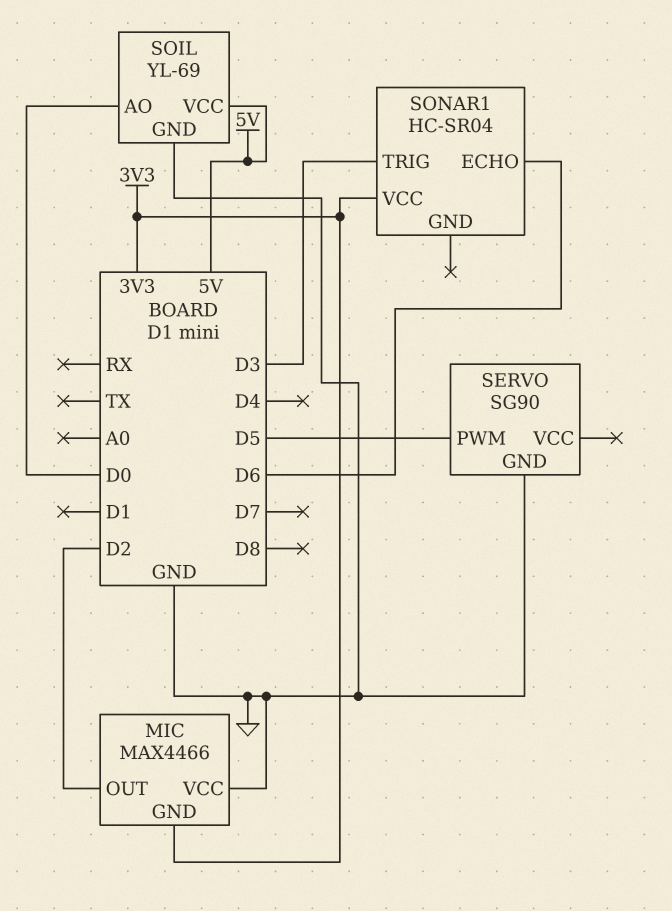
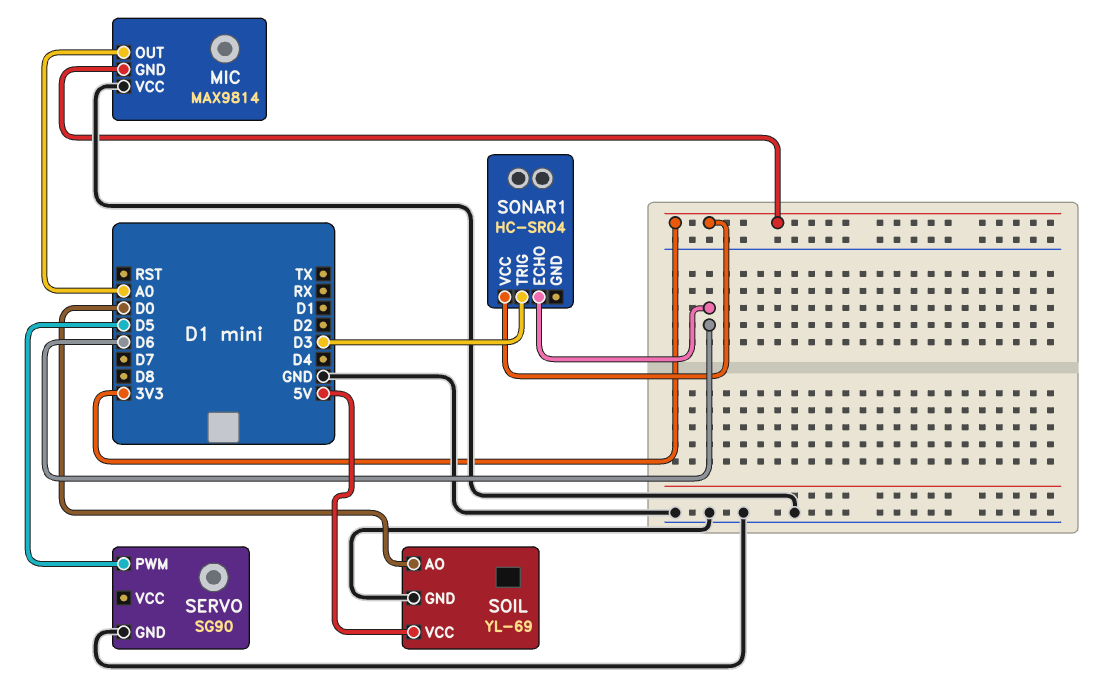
MIC: MAX4466 -> MAX9814
MIC pin OUT: D2 -> A0

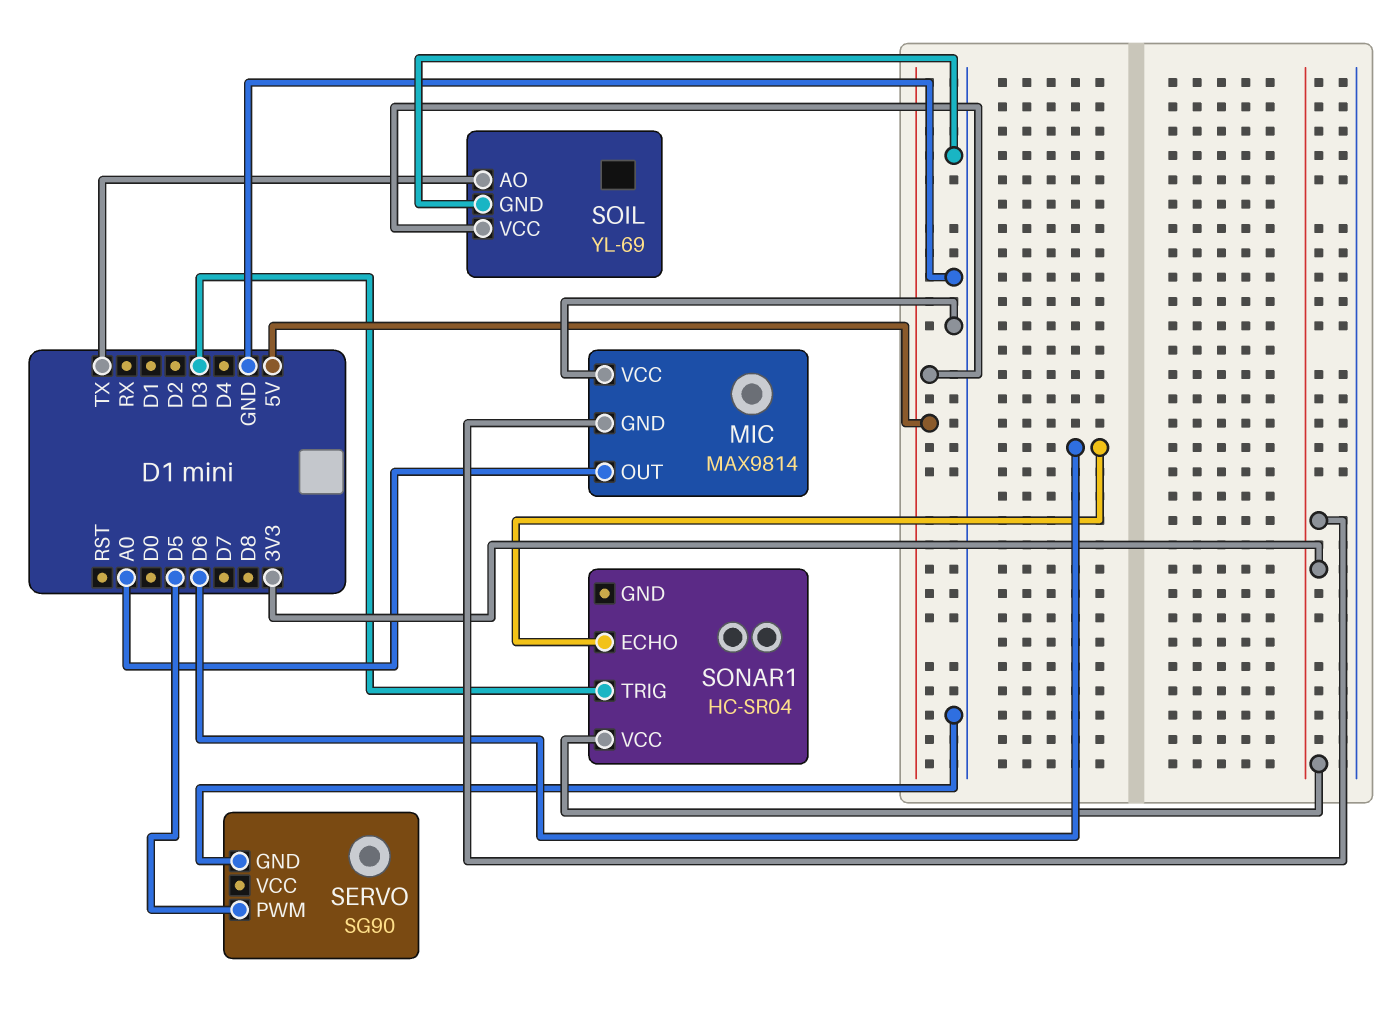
SOIL pin AO: D0 -> TX

